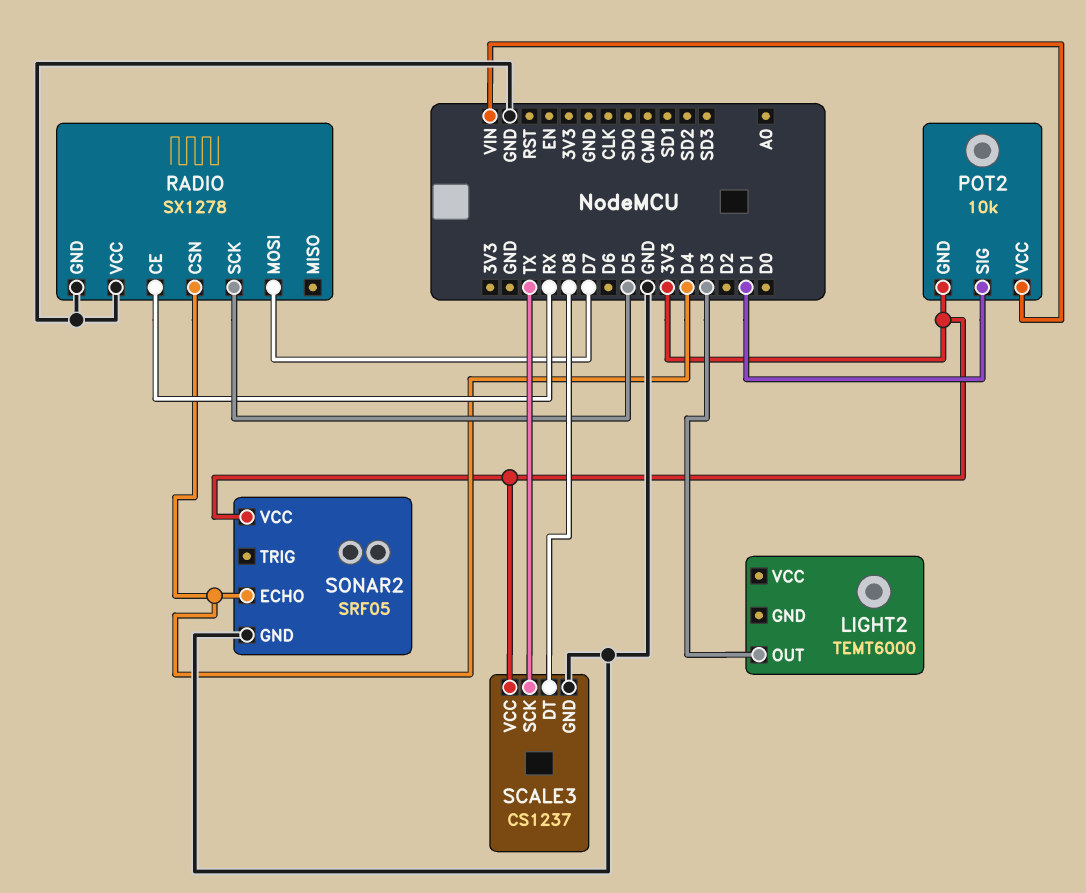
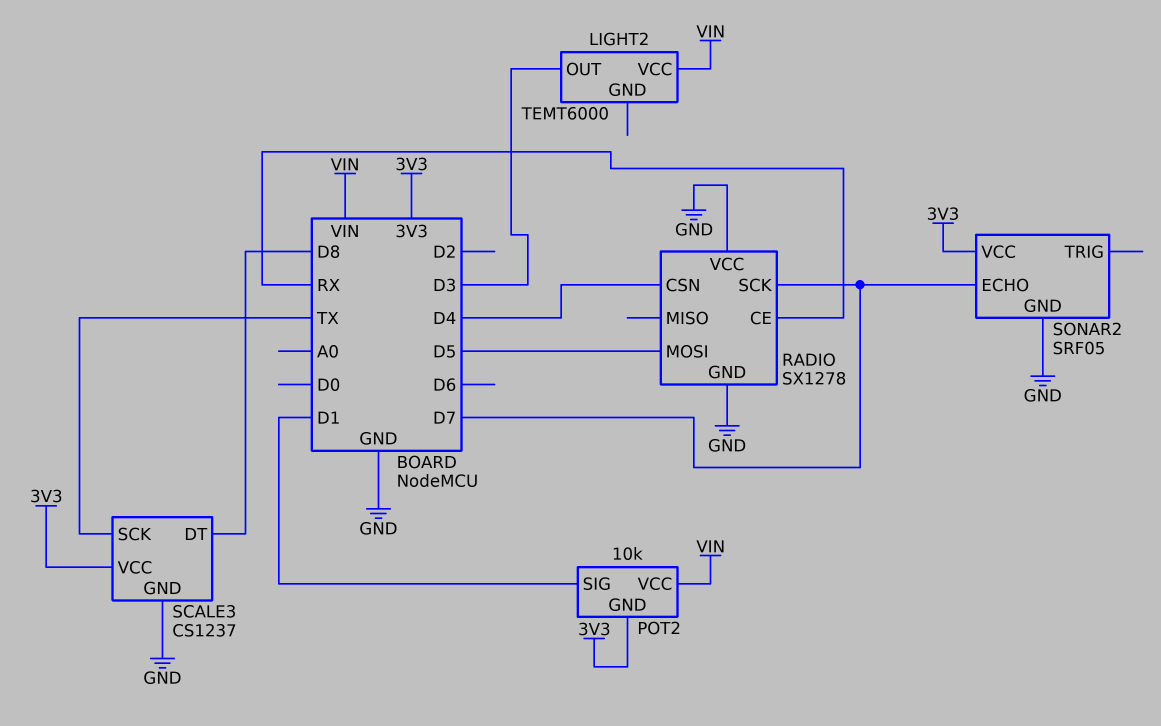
LIGHT2 pin VCC: none -> VIN
RADIO pin MOSI: D7 -> D5
RADIO pin SCK: D5 -> D7
SONAR2 pin ECHO: D4 -> D7

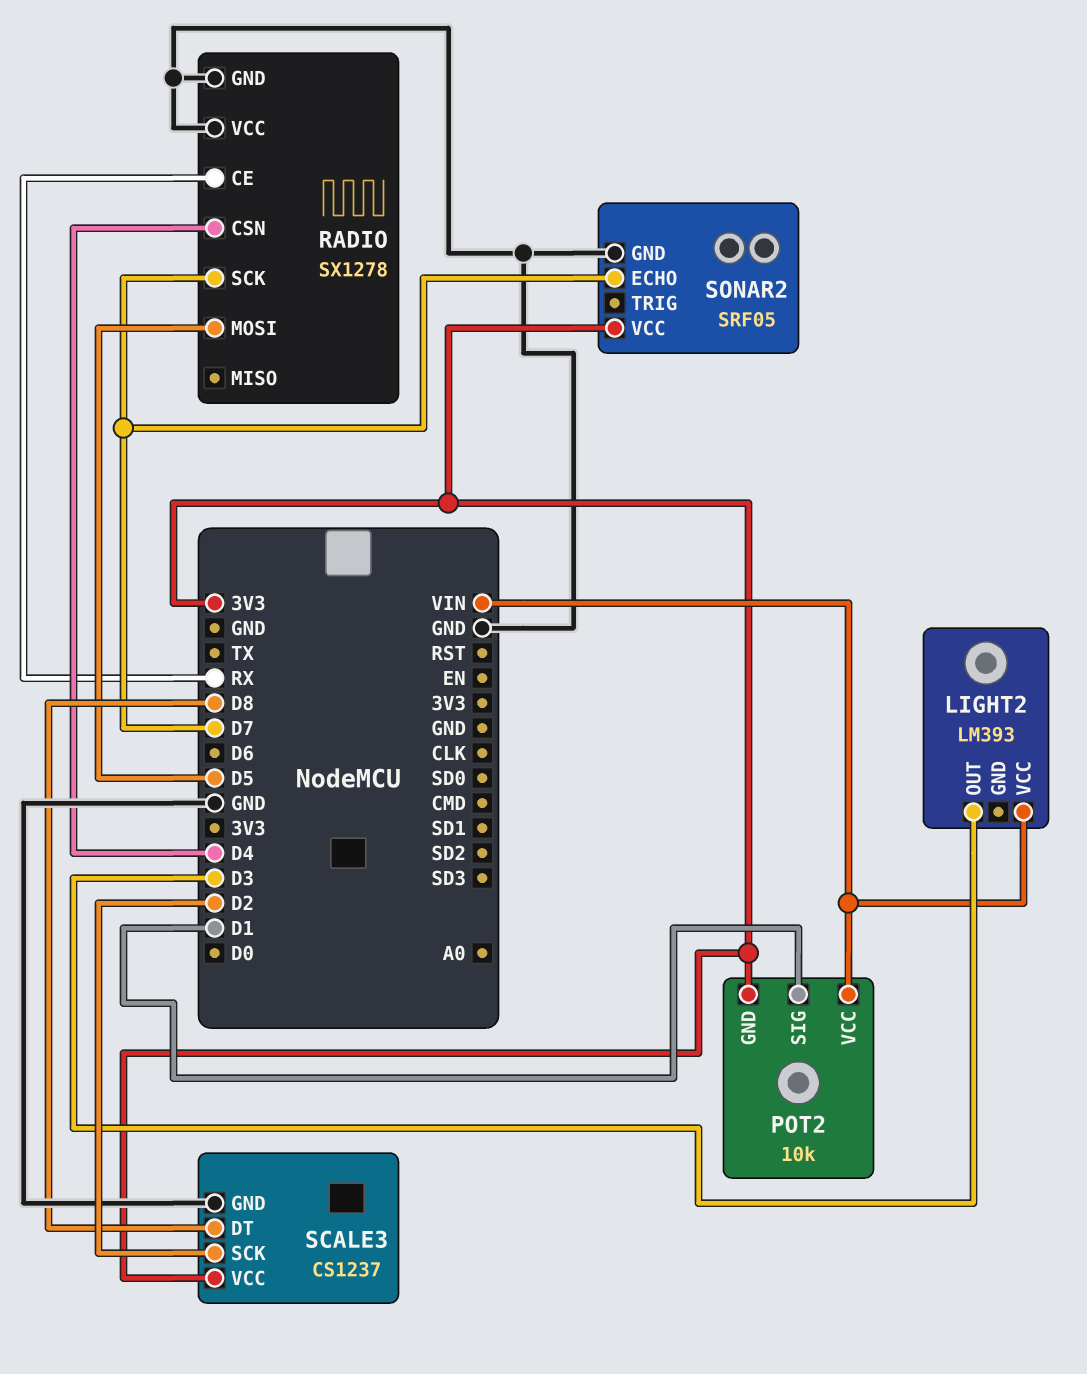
LIGHT2: TEMT6000 -> LM393
SCALE3 pin SCK: TX -> D2

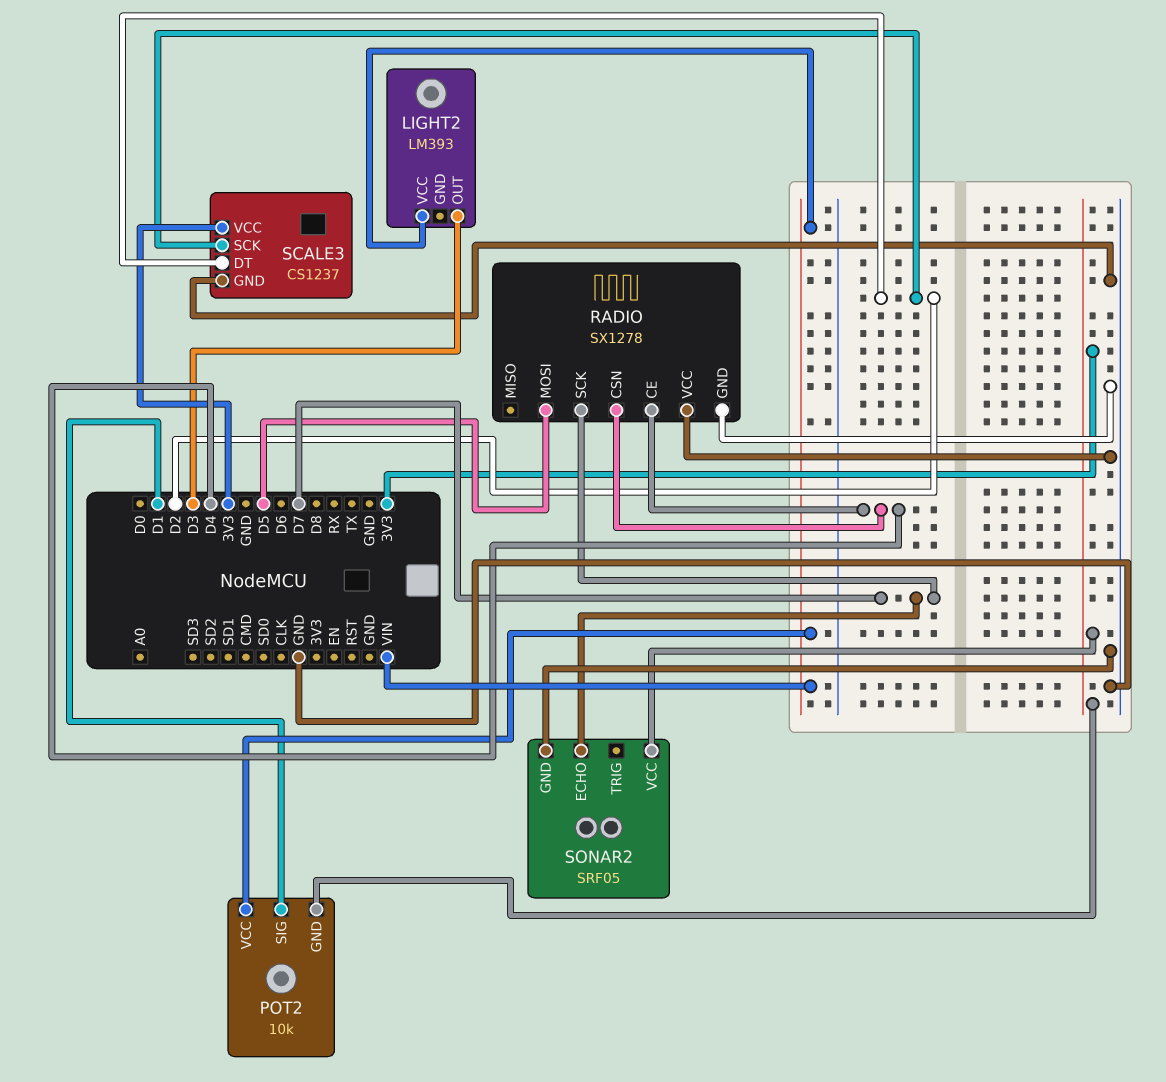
RADIO pin CE: RX -> D4
SCALE3 pin DT: D8 -> D2

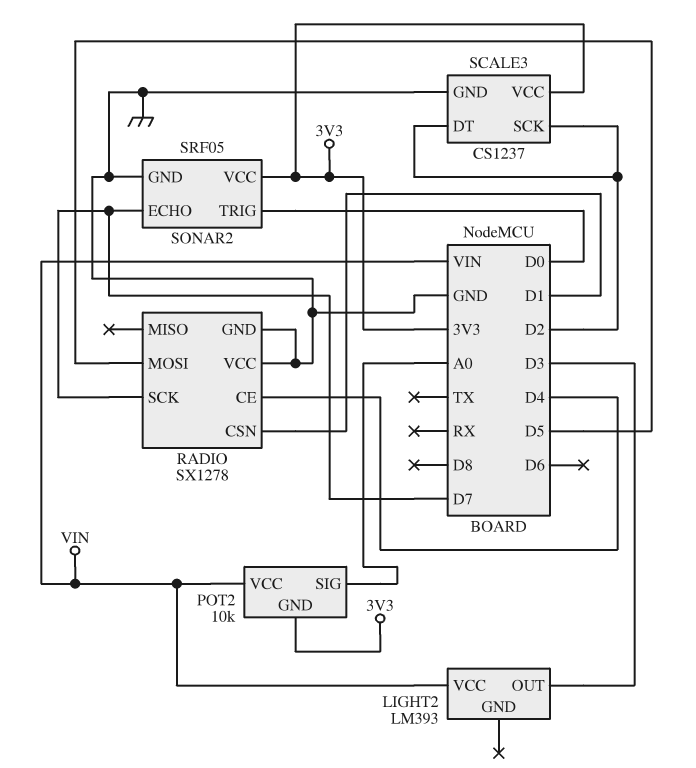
POT2 pin SIG: D1 -> A0
RADIO pin CSN: D4 -> D1
SONAR2 pin TRIG: none -> D0

